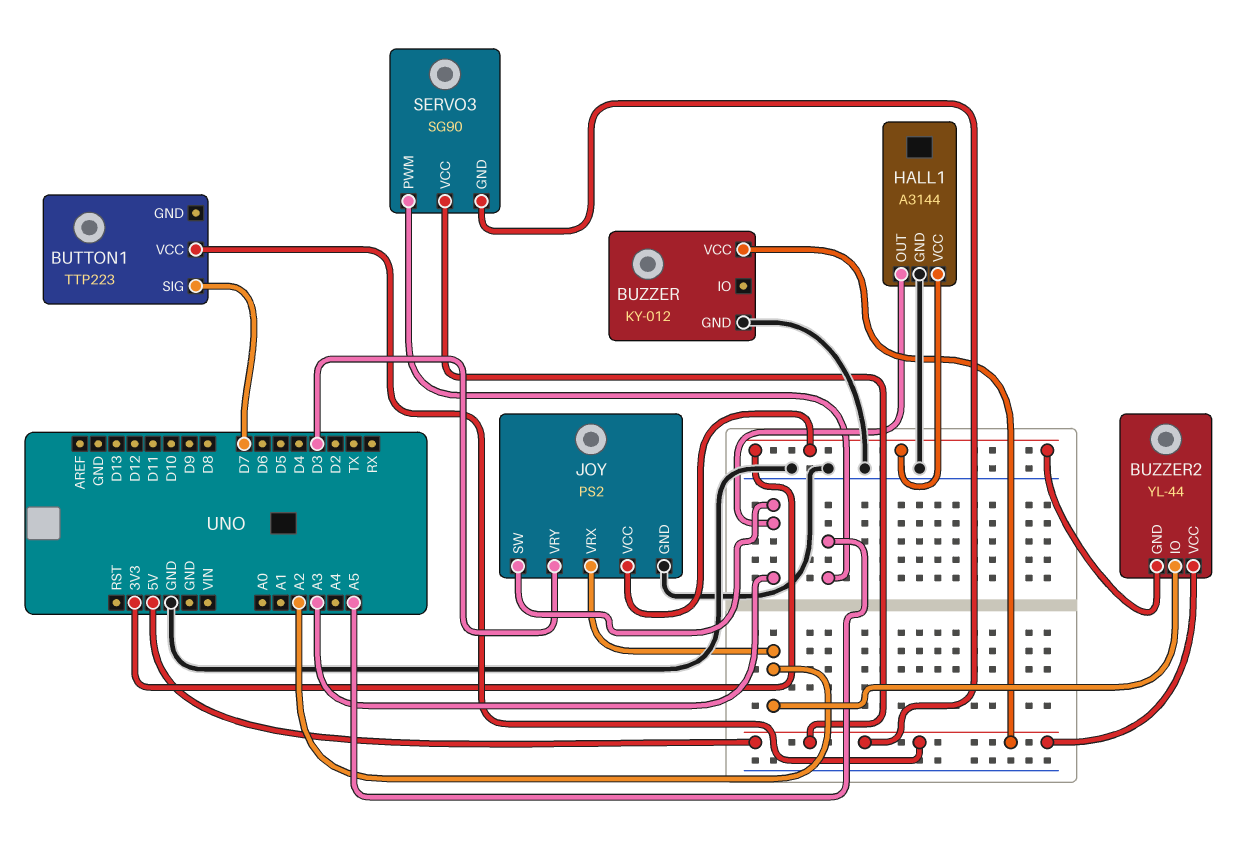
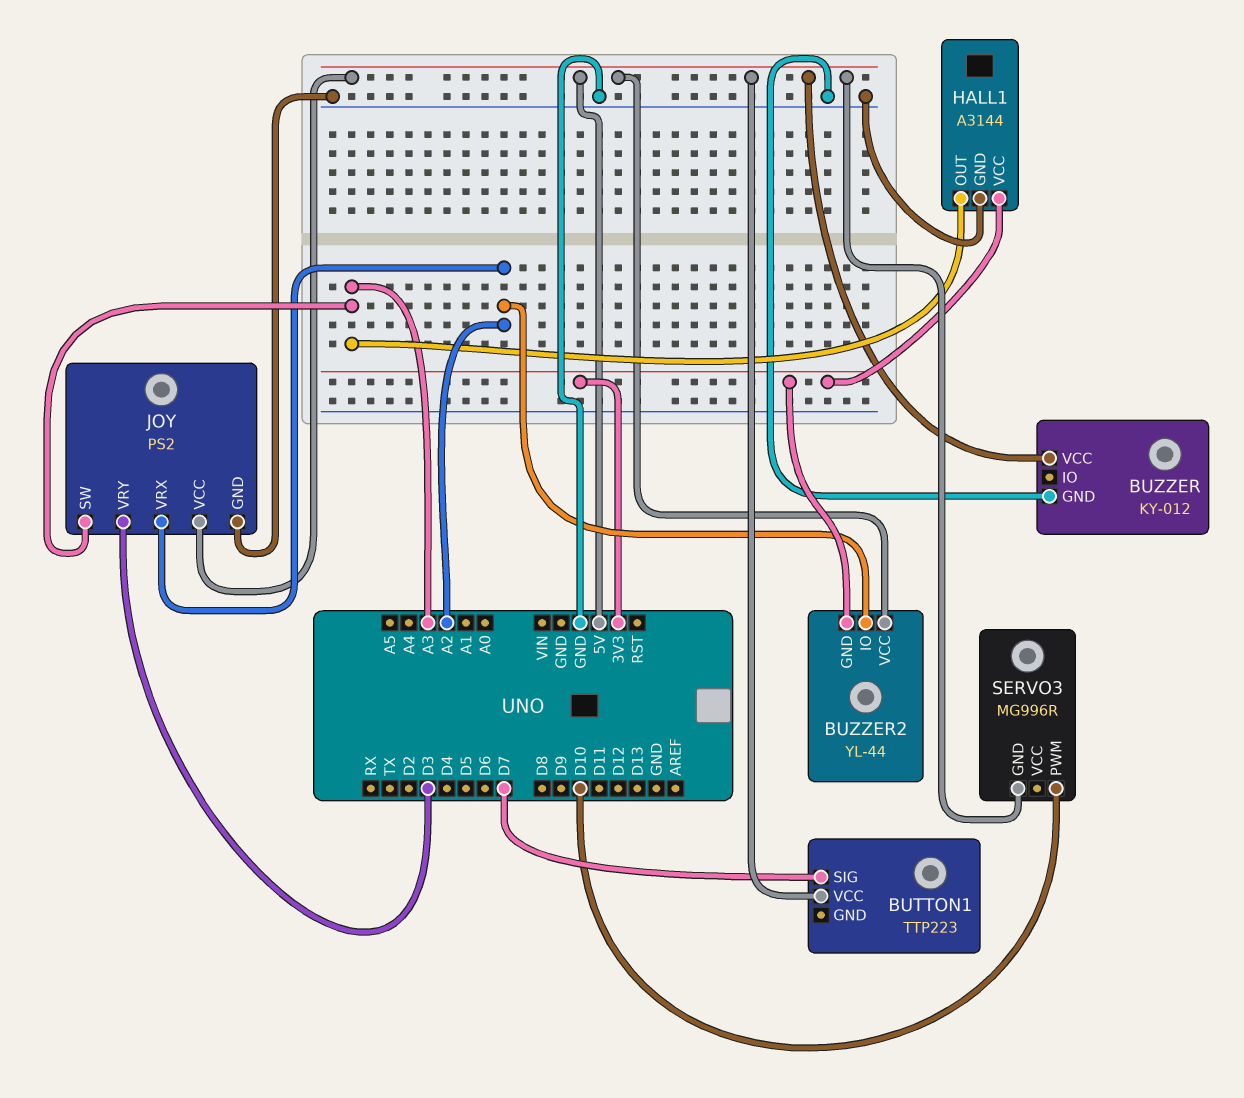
JOY pin VCC: 3V3 -> 5V
SERVO3: SG90 -> MG996R
SERVO3 pin PWM: A5 -> D10
SERVO3 pin VCC: 5V -> none

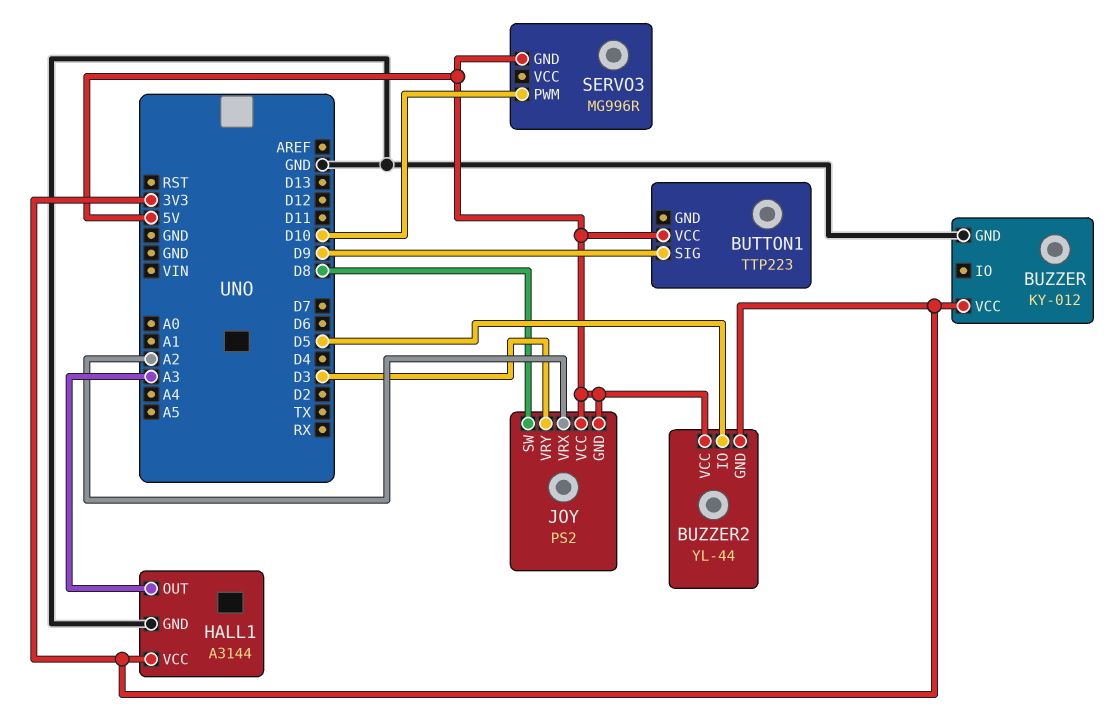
BUTTON1 pin SIG: D7 -> D9
BUZZER pin VCC: 5V -> 3V3
BUZZER2 pin IO: A2 -> D5
JOY pin GND: GND -> 5V
JOY pin SW: A3 -> D8

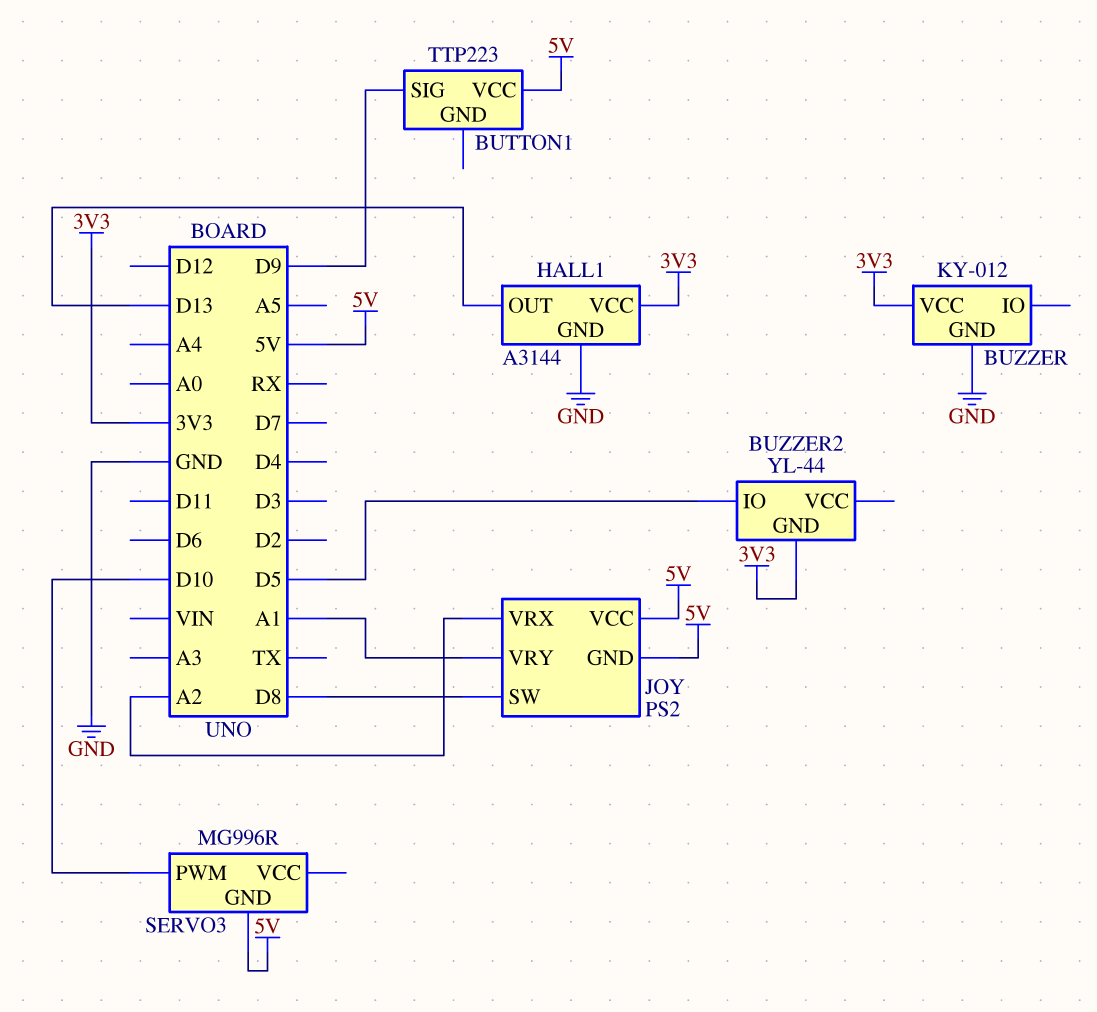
BUZZER2 pin VCC: 5V -> none
HALL1 pin OUT: A3 -> D13
JOY pin VRY: D3 -> A1

